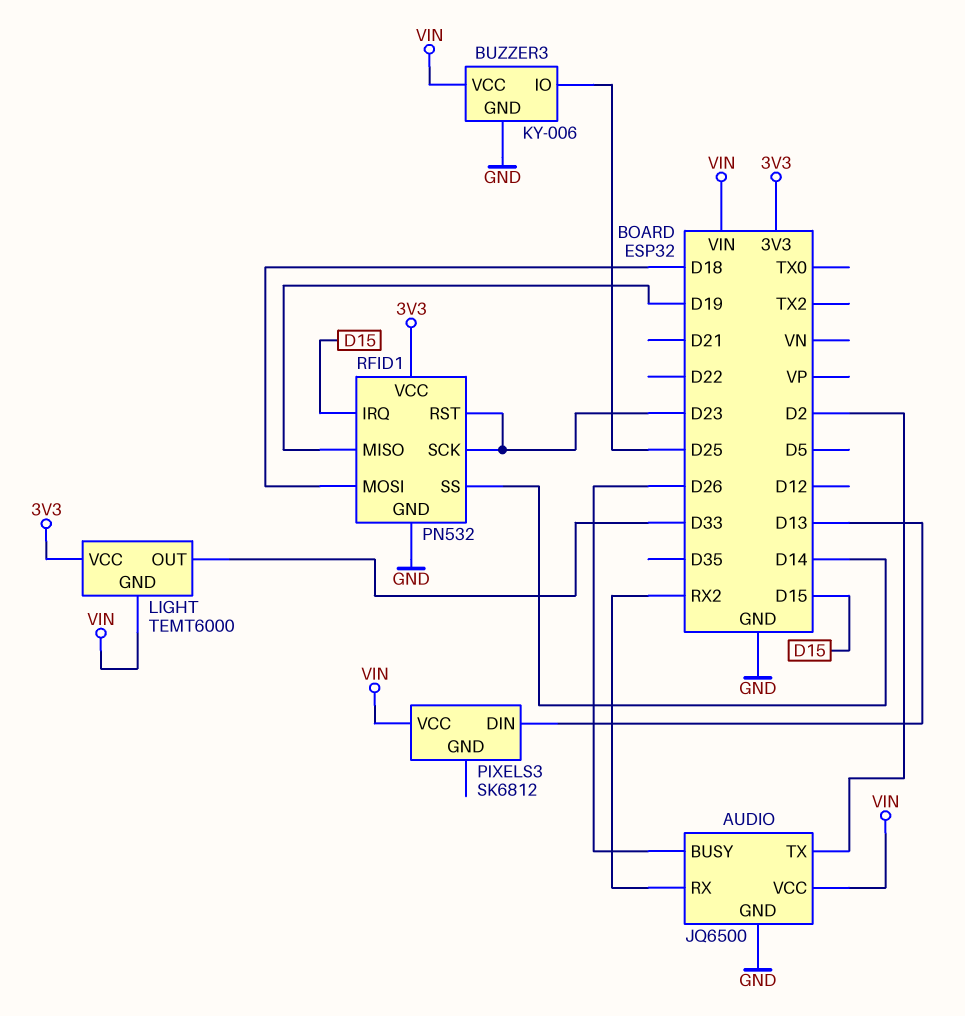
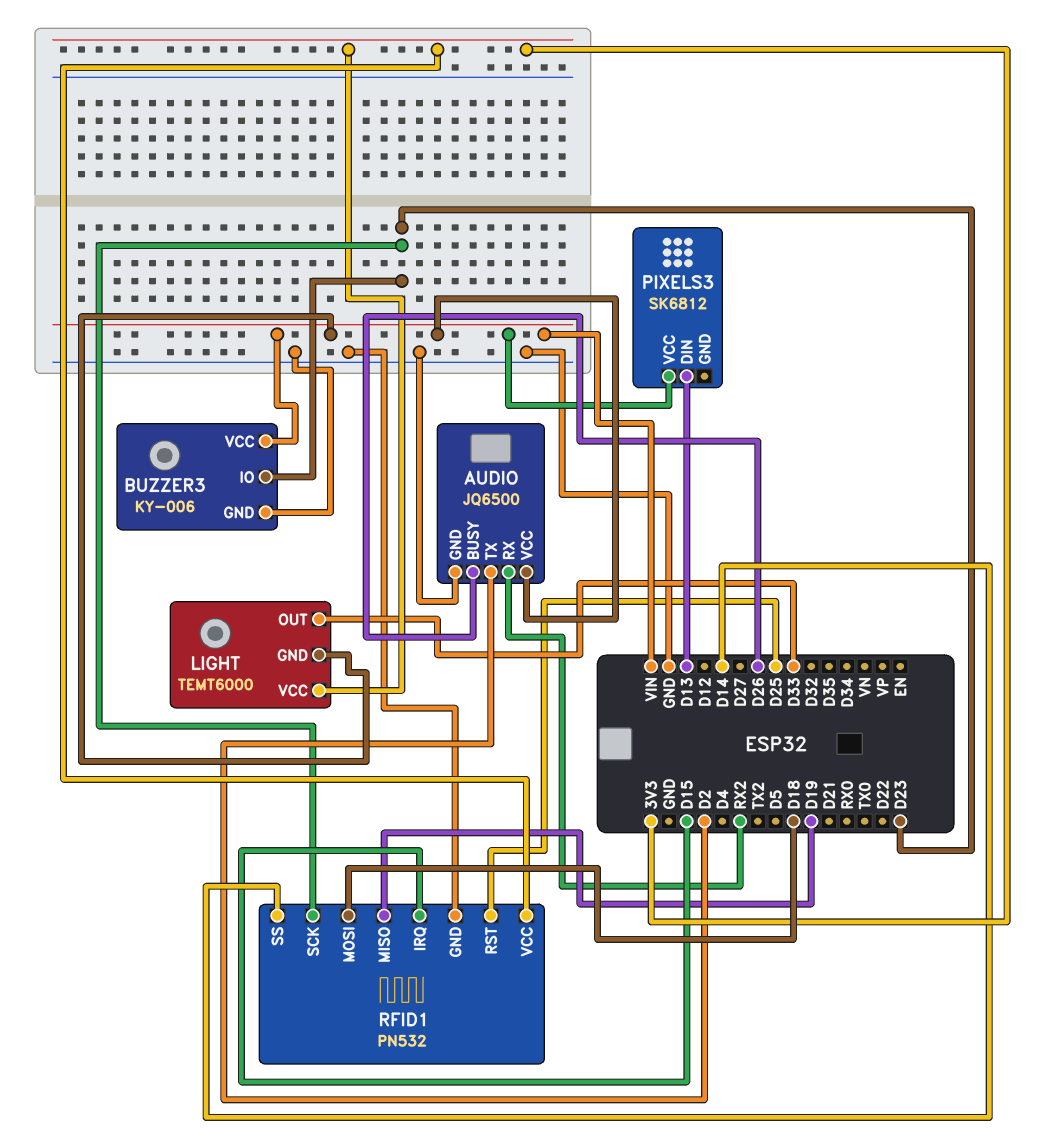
BUZZER3 pin IO: D25 -> D23
RFID1 pin RST: D23 -> D25

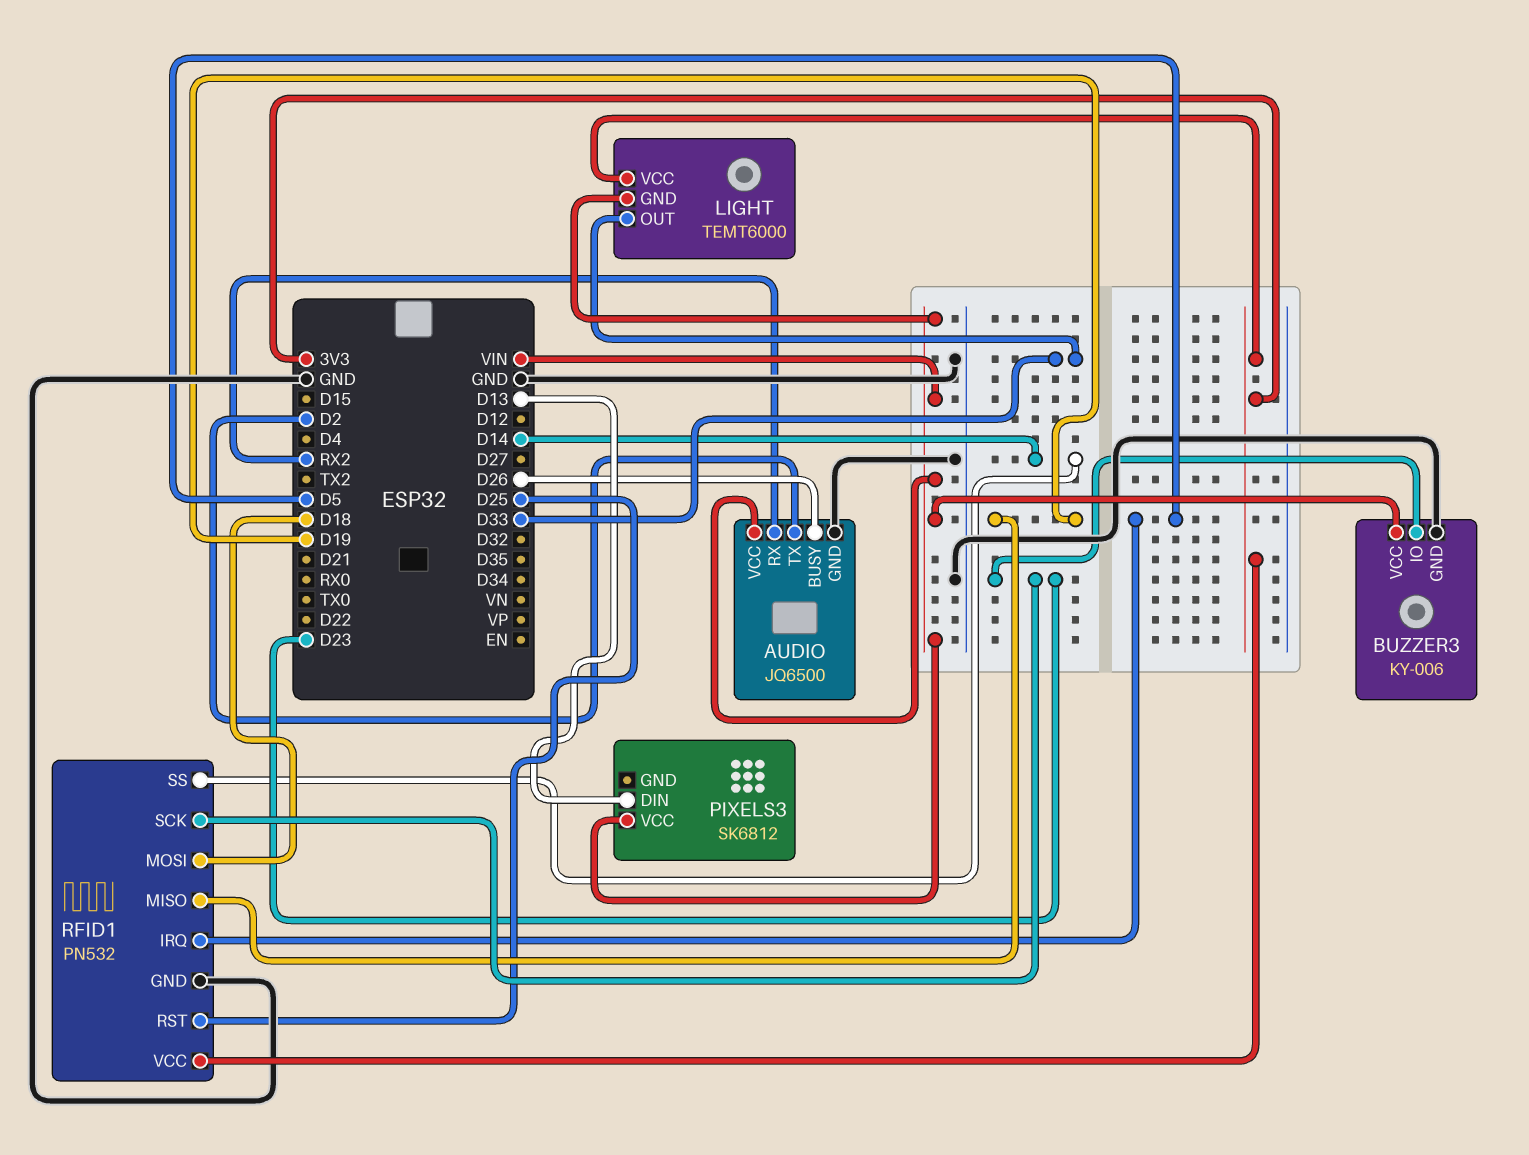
RFID1 pin IRQ: D15 -> D5

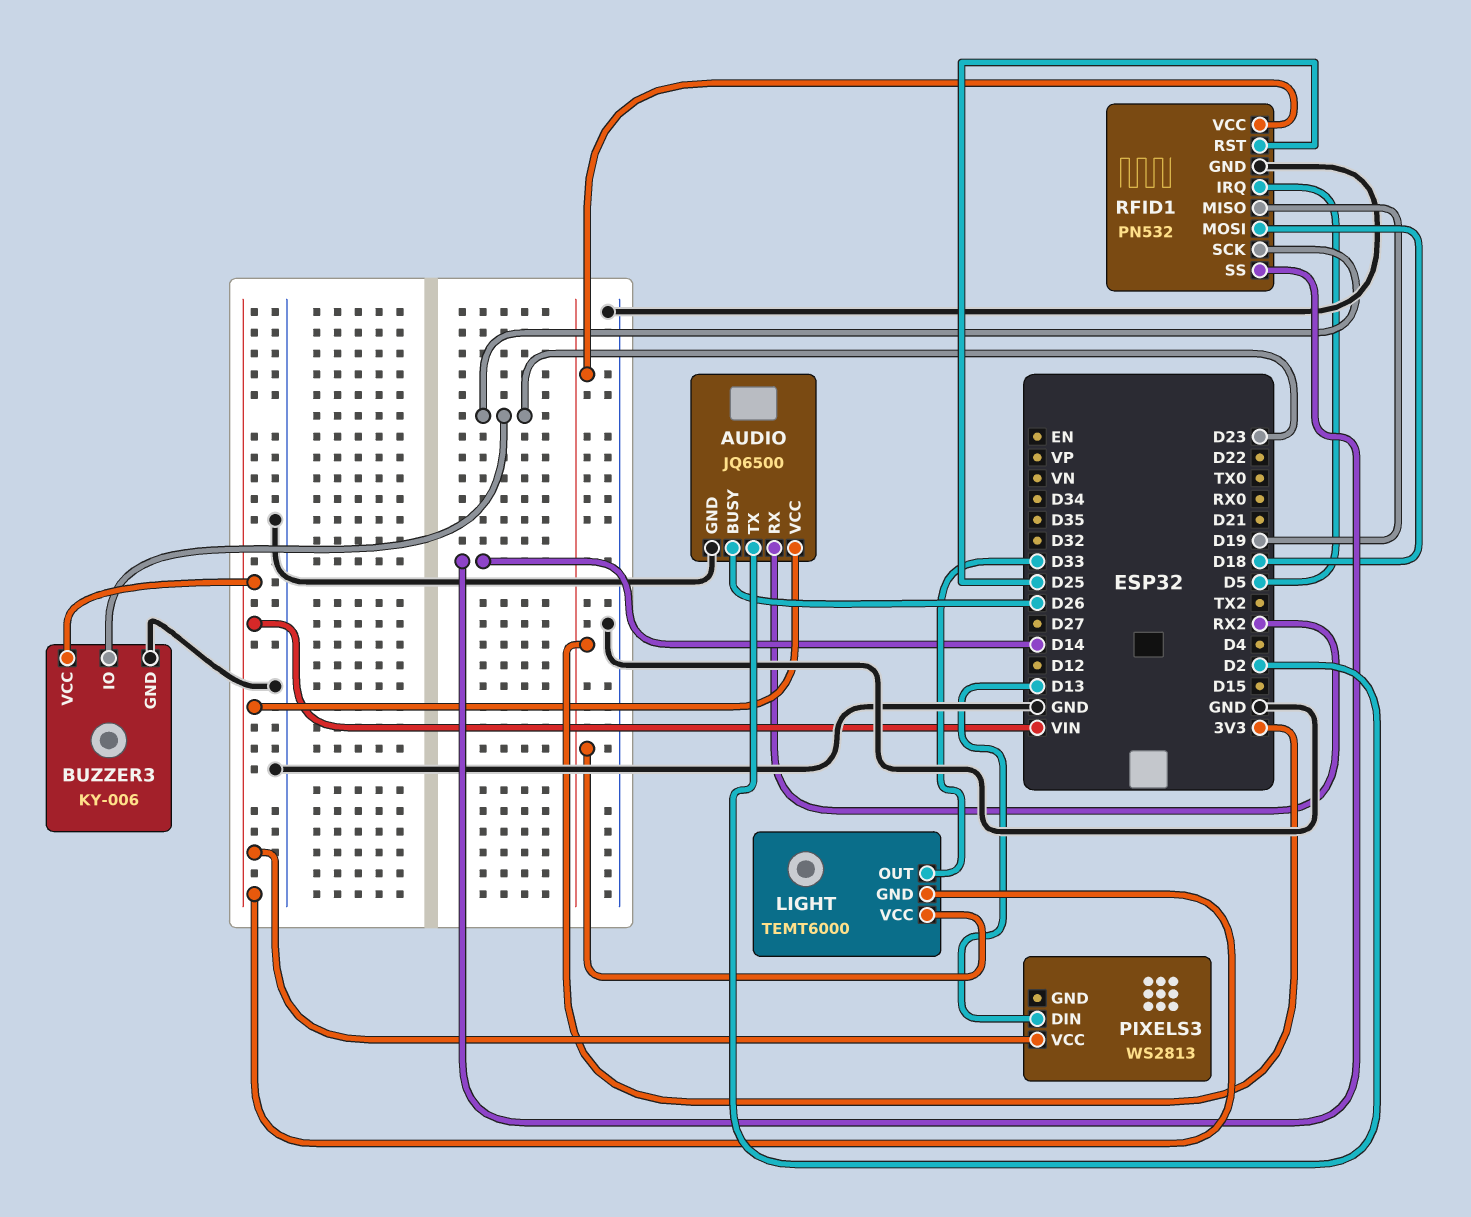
PIXELS3: SK6812 -> WS2813

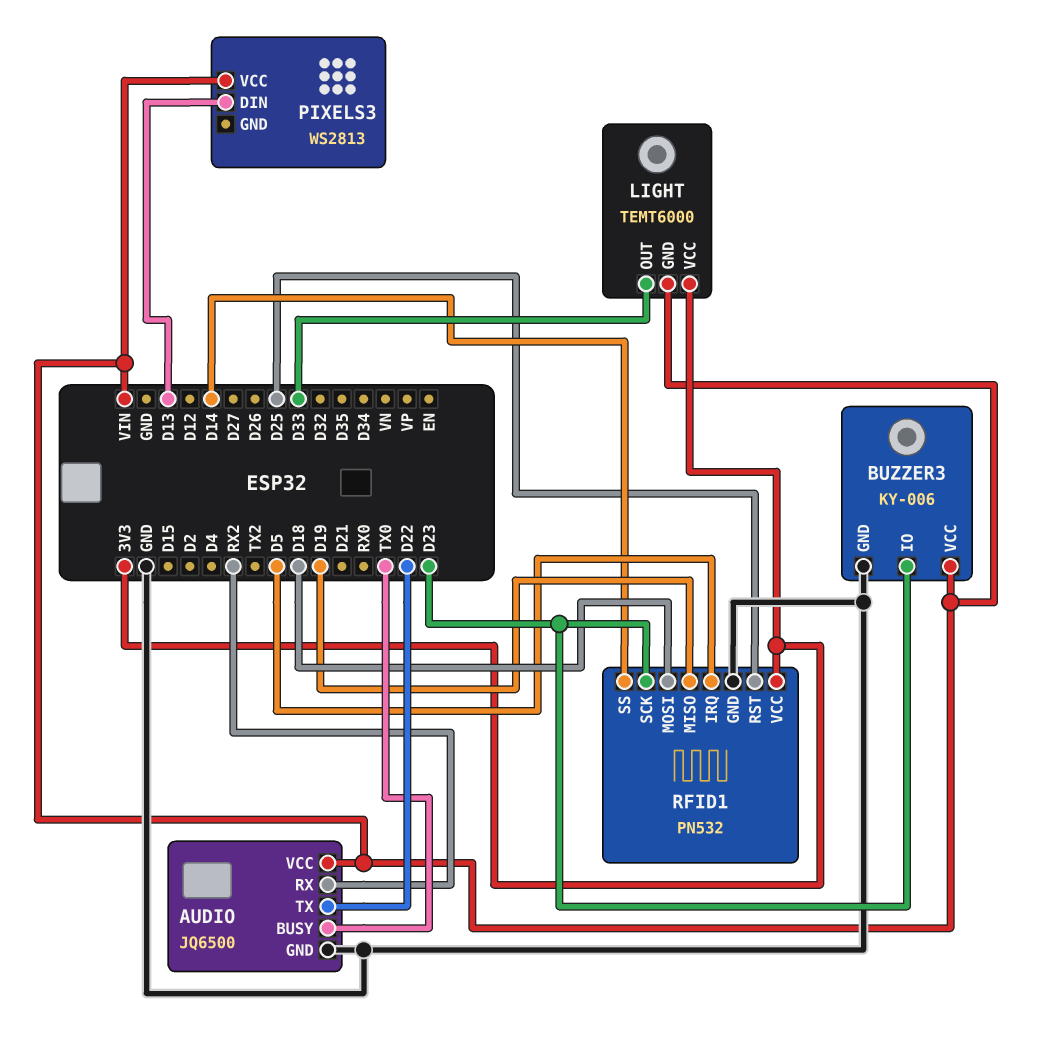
AUDIO pin BUSY: D26 -> TX0
AUDIO pin TX: D2 -> D22

